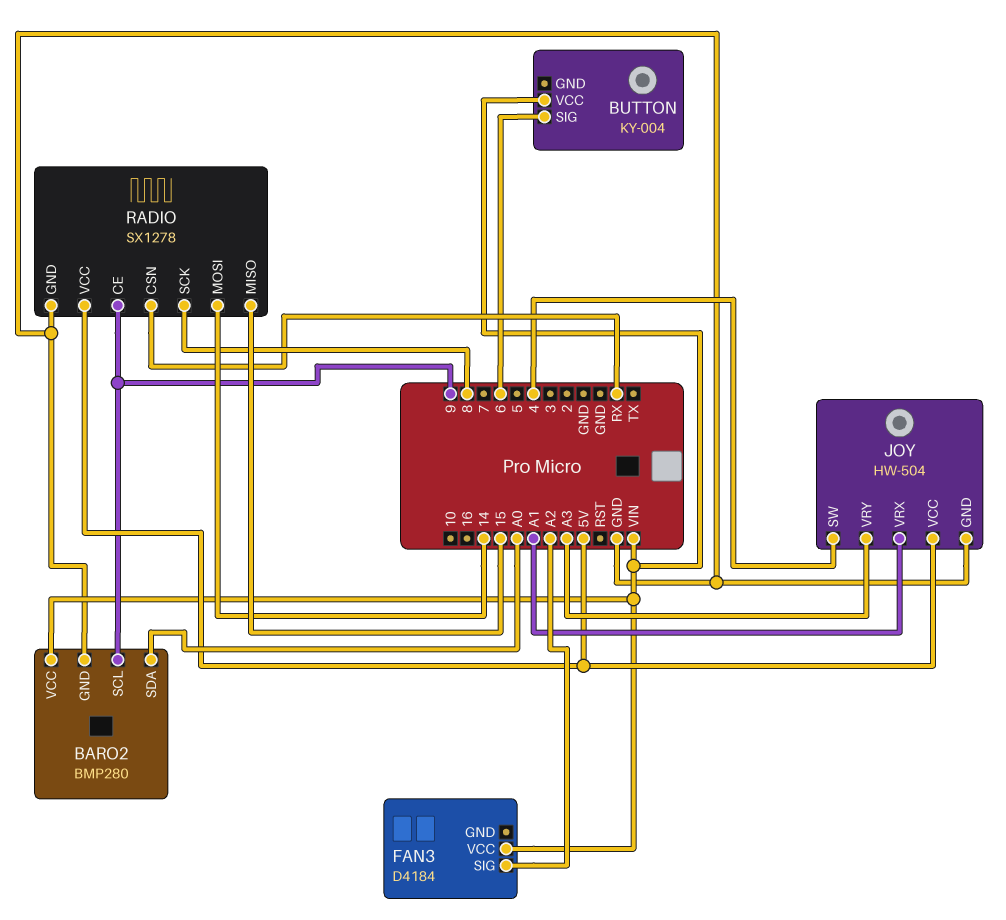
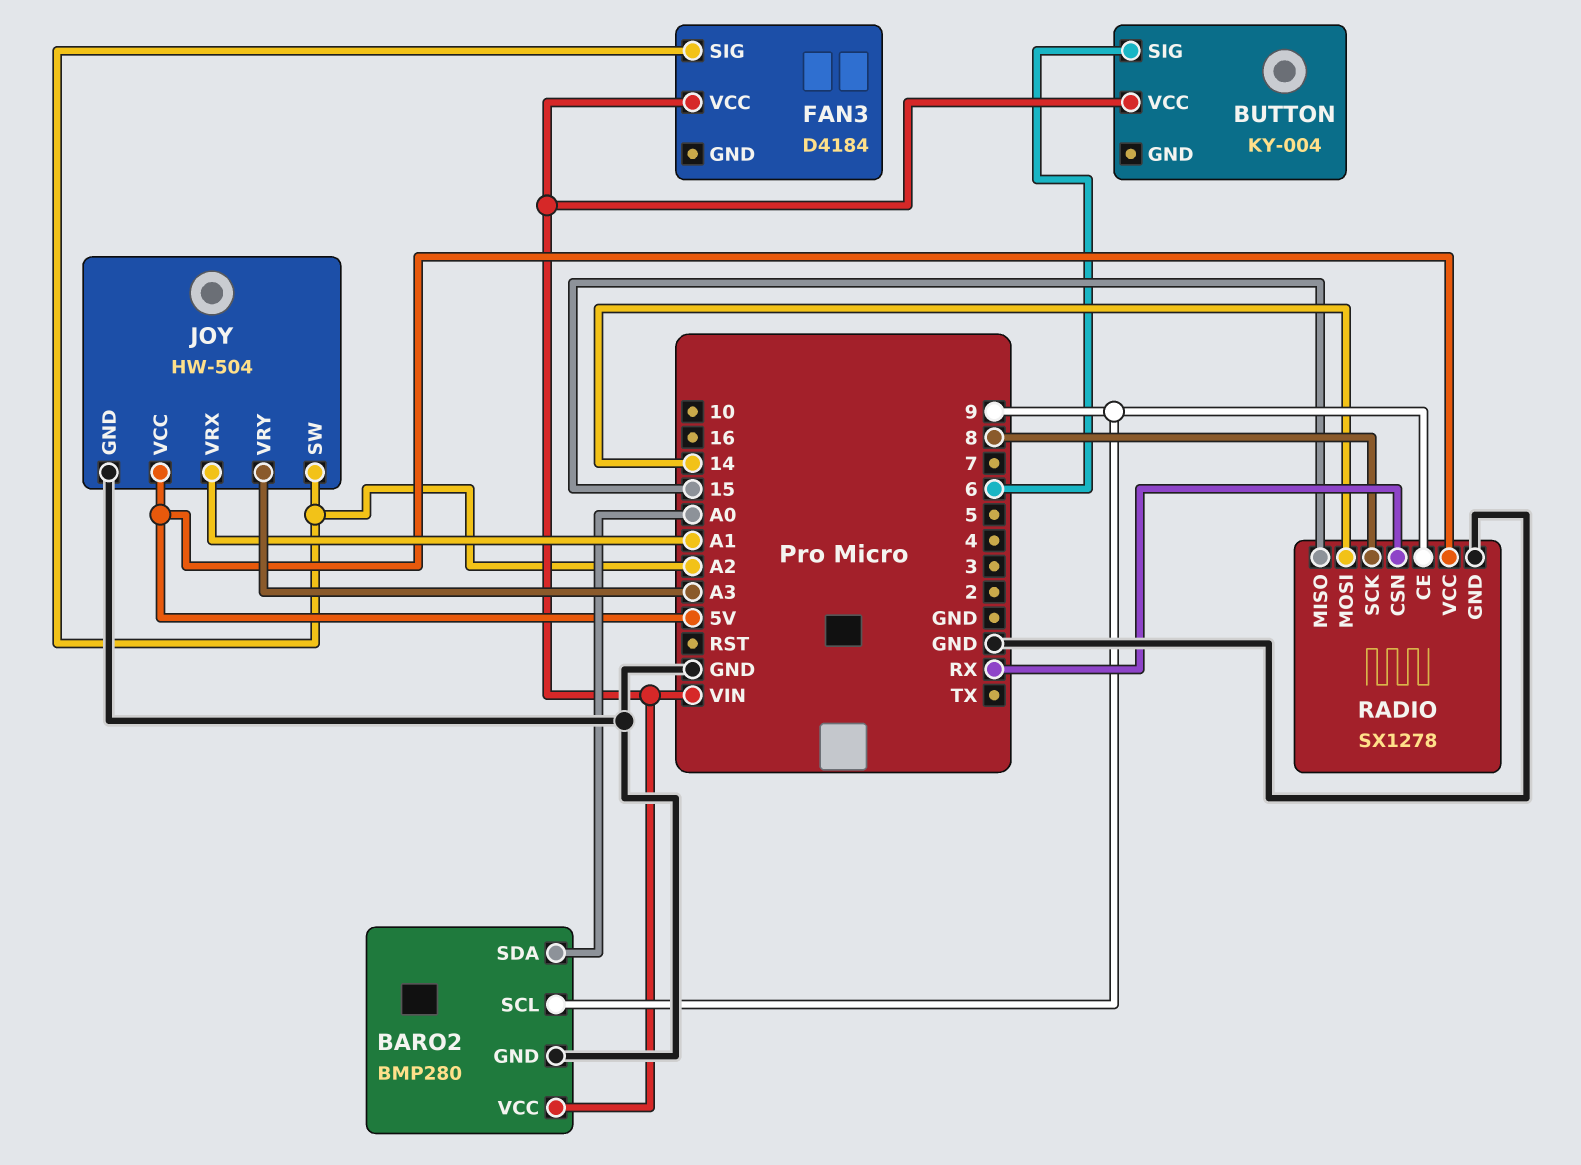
JOY pin SW: 4 -> A2

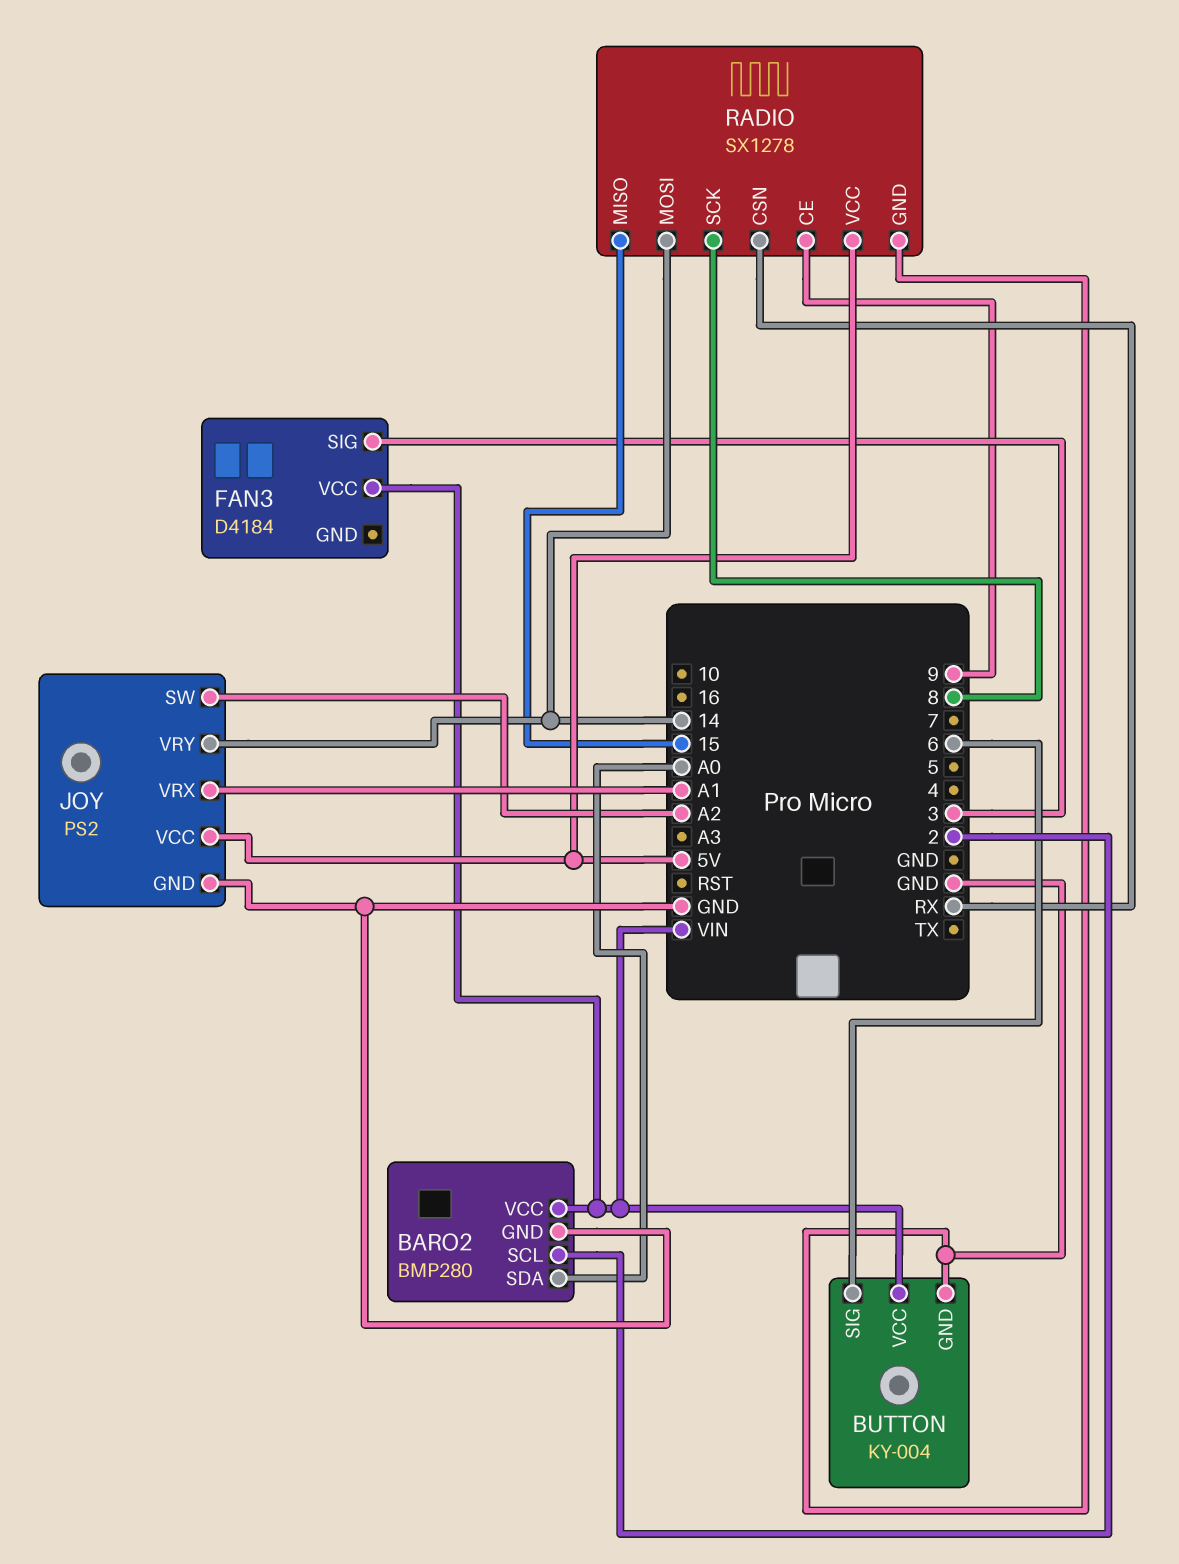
BARO2 pin SCL: 9 -> 2
BUTTON pin GND: none -> GND
FAN3 pin SIG: A2 -> 3
JOY: HW-504 -> PS2
JOY pin VRY: A3 -> 14

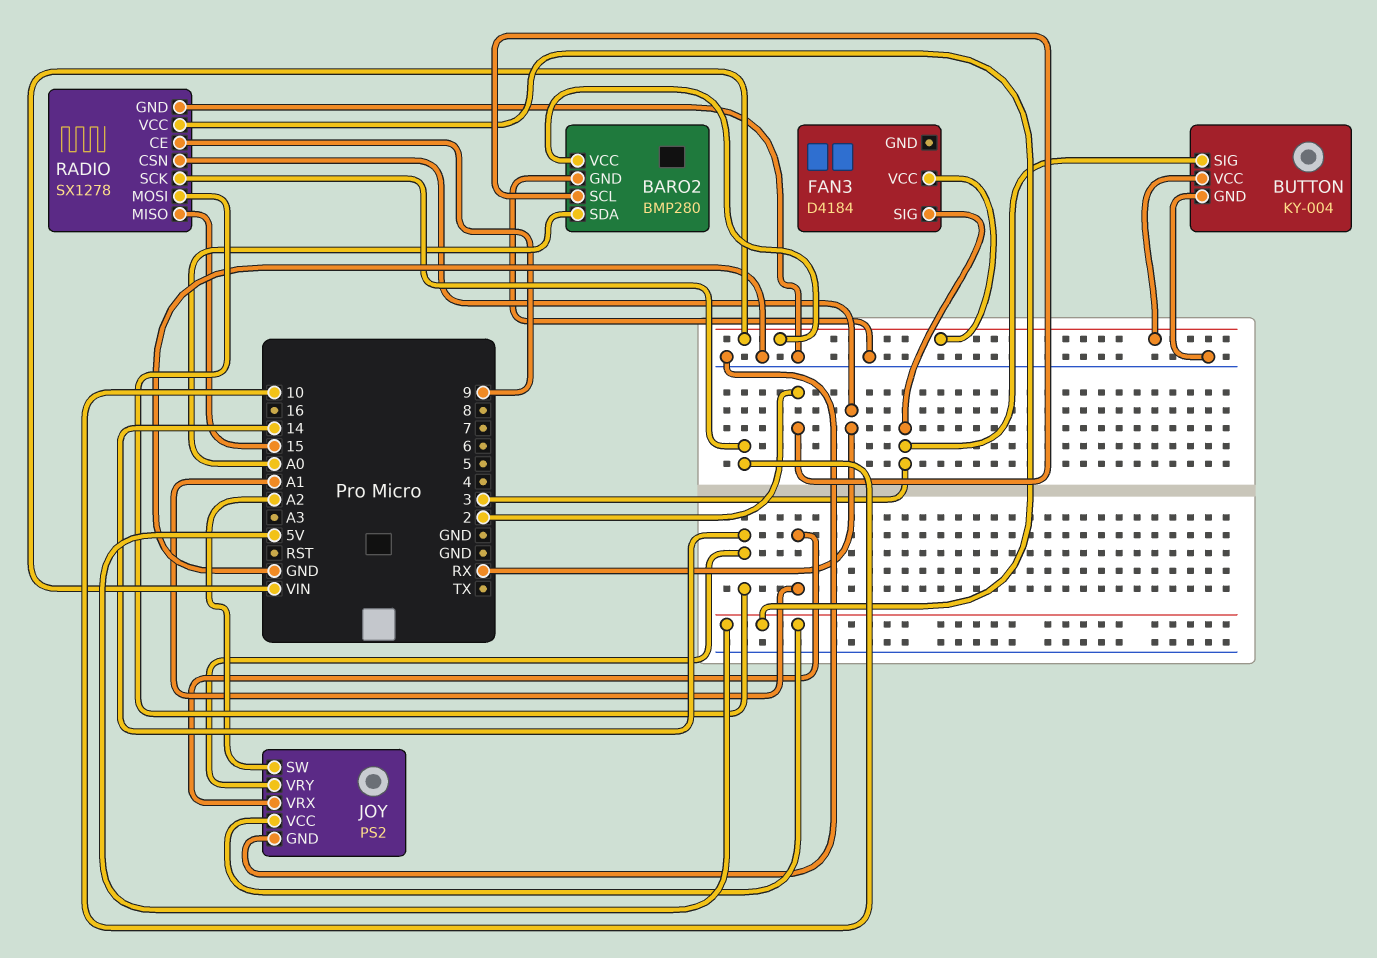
BUTTON pin SIG: 6 -> 3
RADIO pin SCK: 8 -> 10

